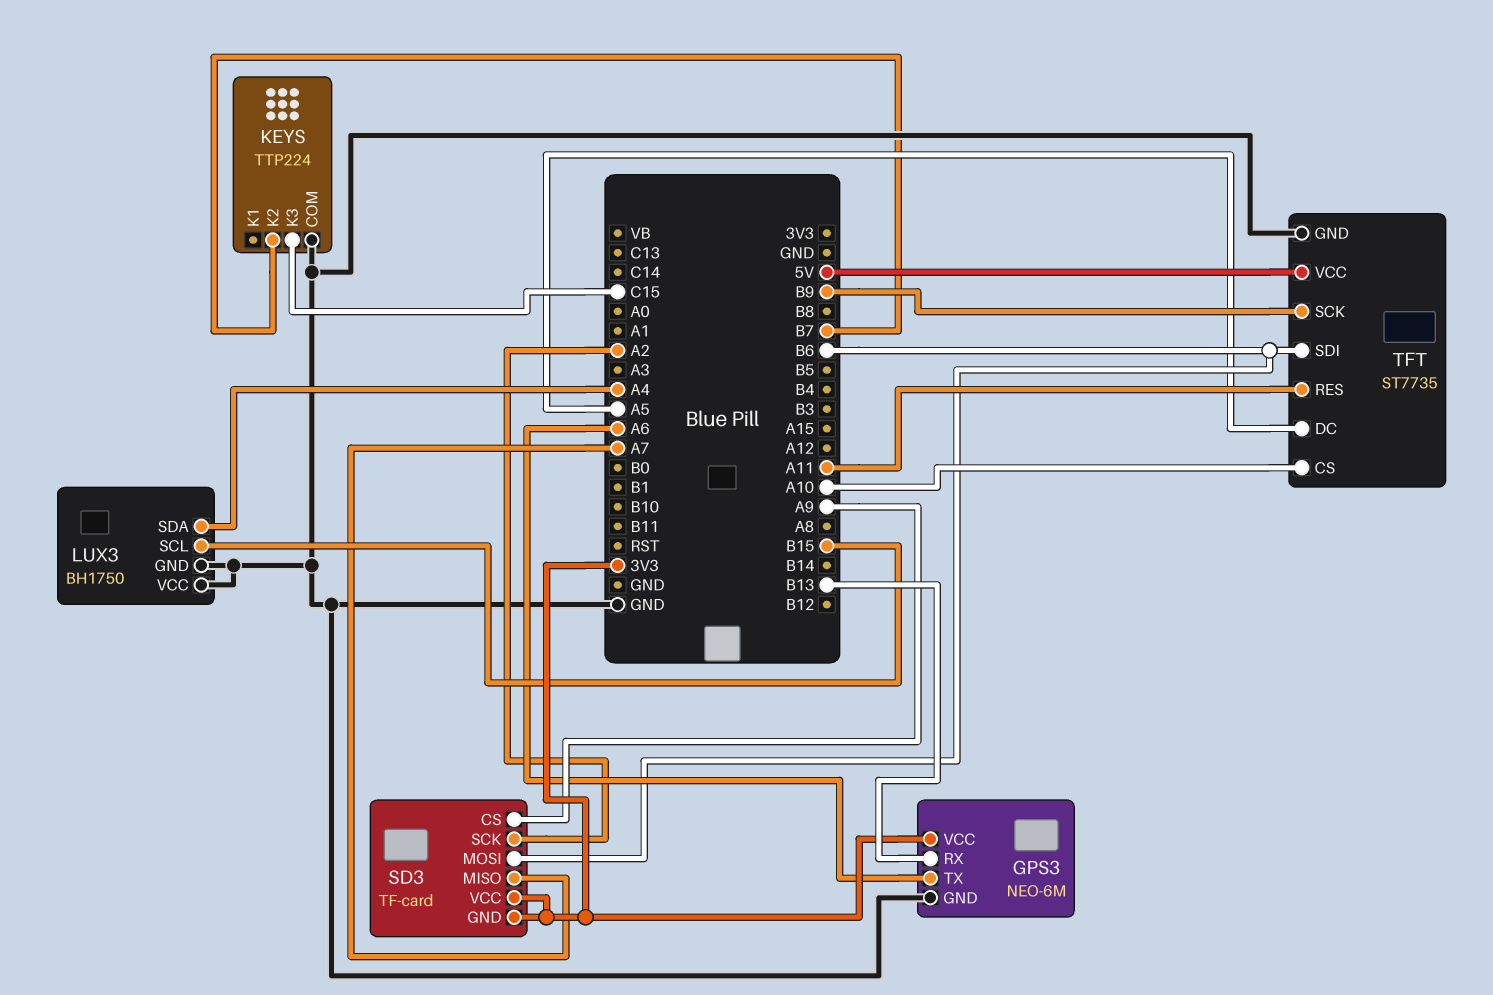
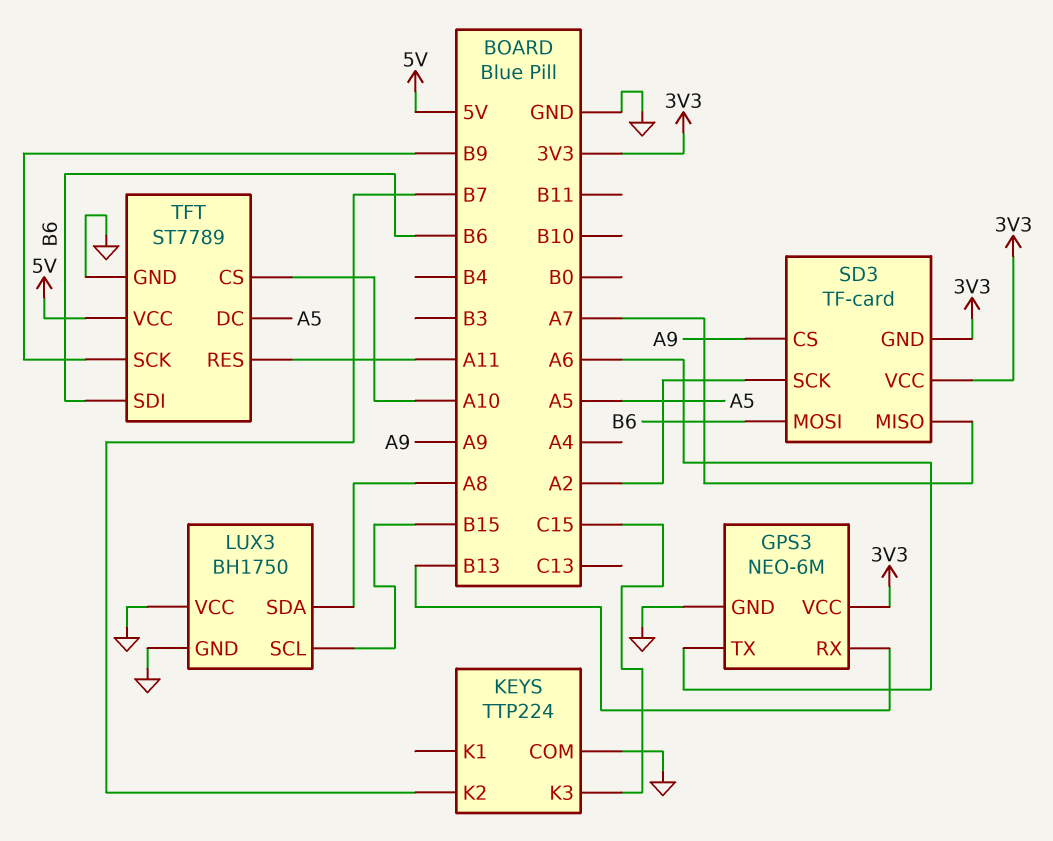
LUX3 pin SDA: A4 -> A8
TFT: ST7735 -> ST7789

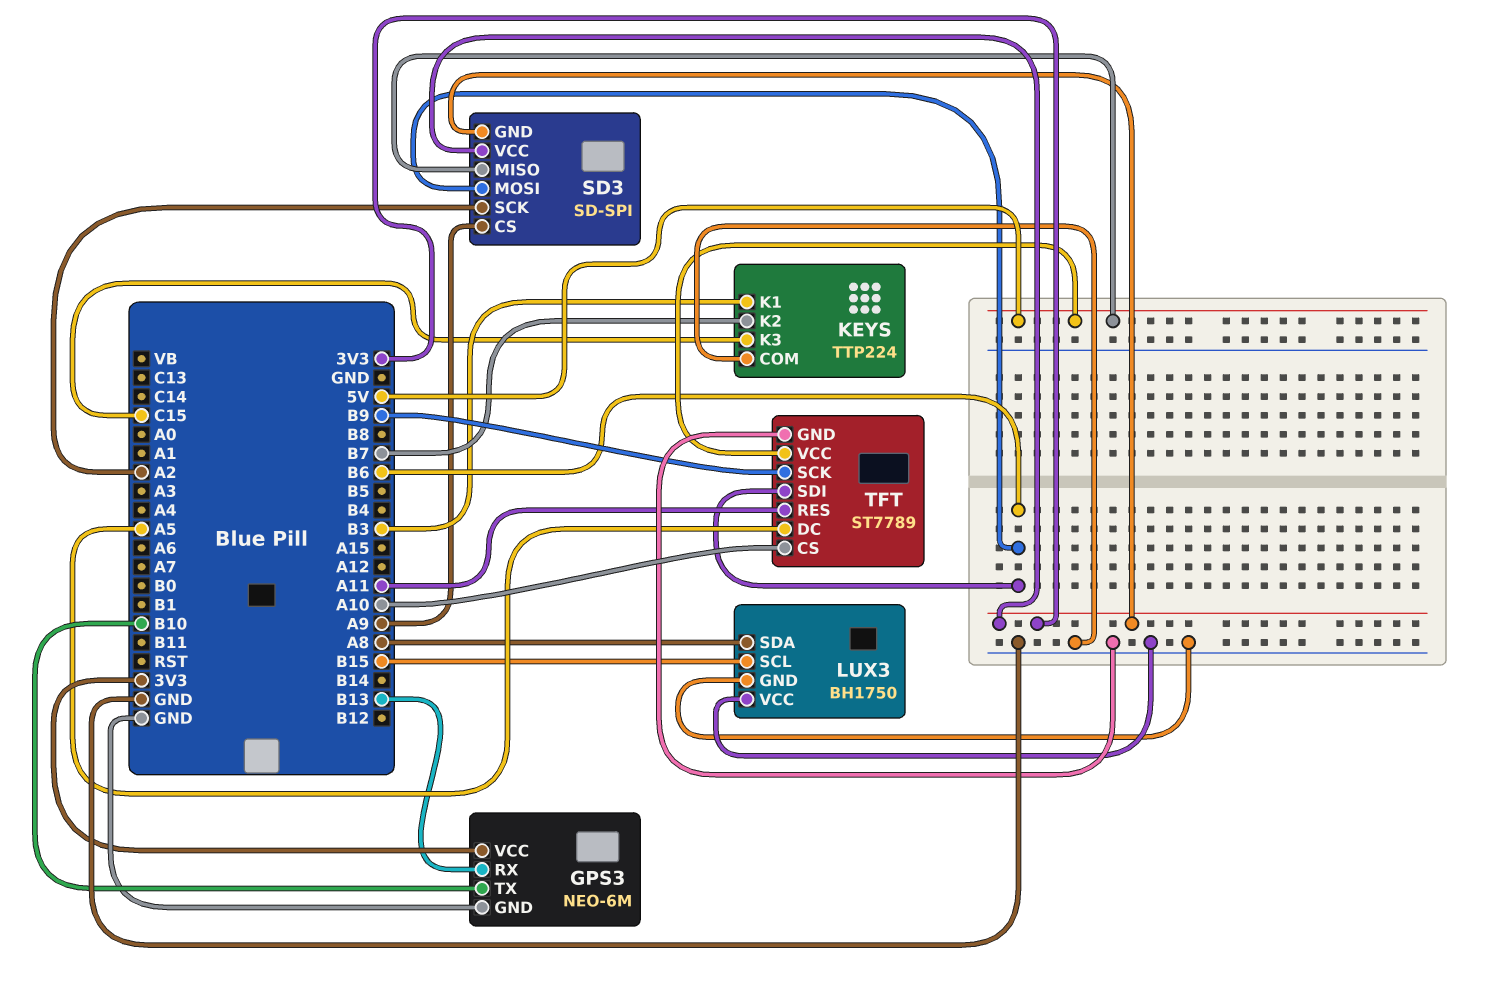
GPS3 pin TX: A6 -> B10
KEYS pin K1: none -> B3
SD3: TF-card -> SD-SPI
SD3 pin MISO: A7 -> 5V

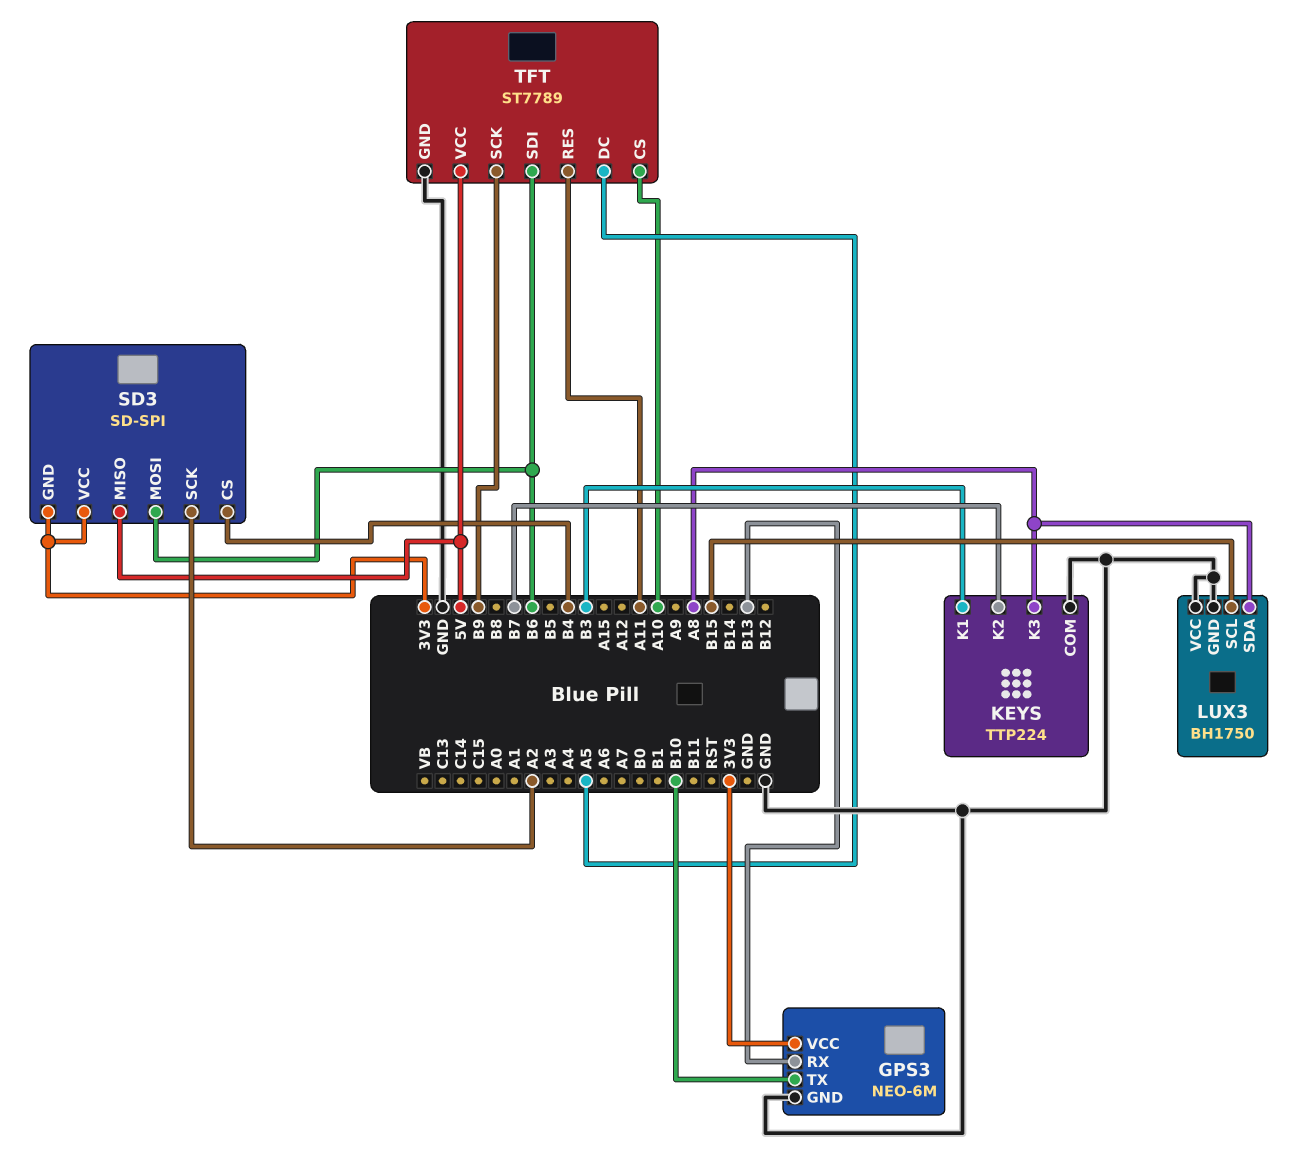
KEYS pin K3: C15 -> A8
SD3 pin CS: A9 -> B4

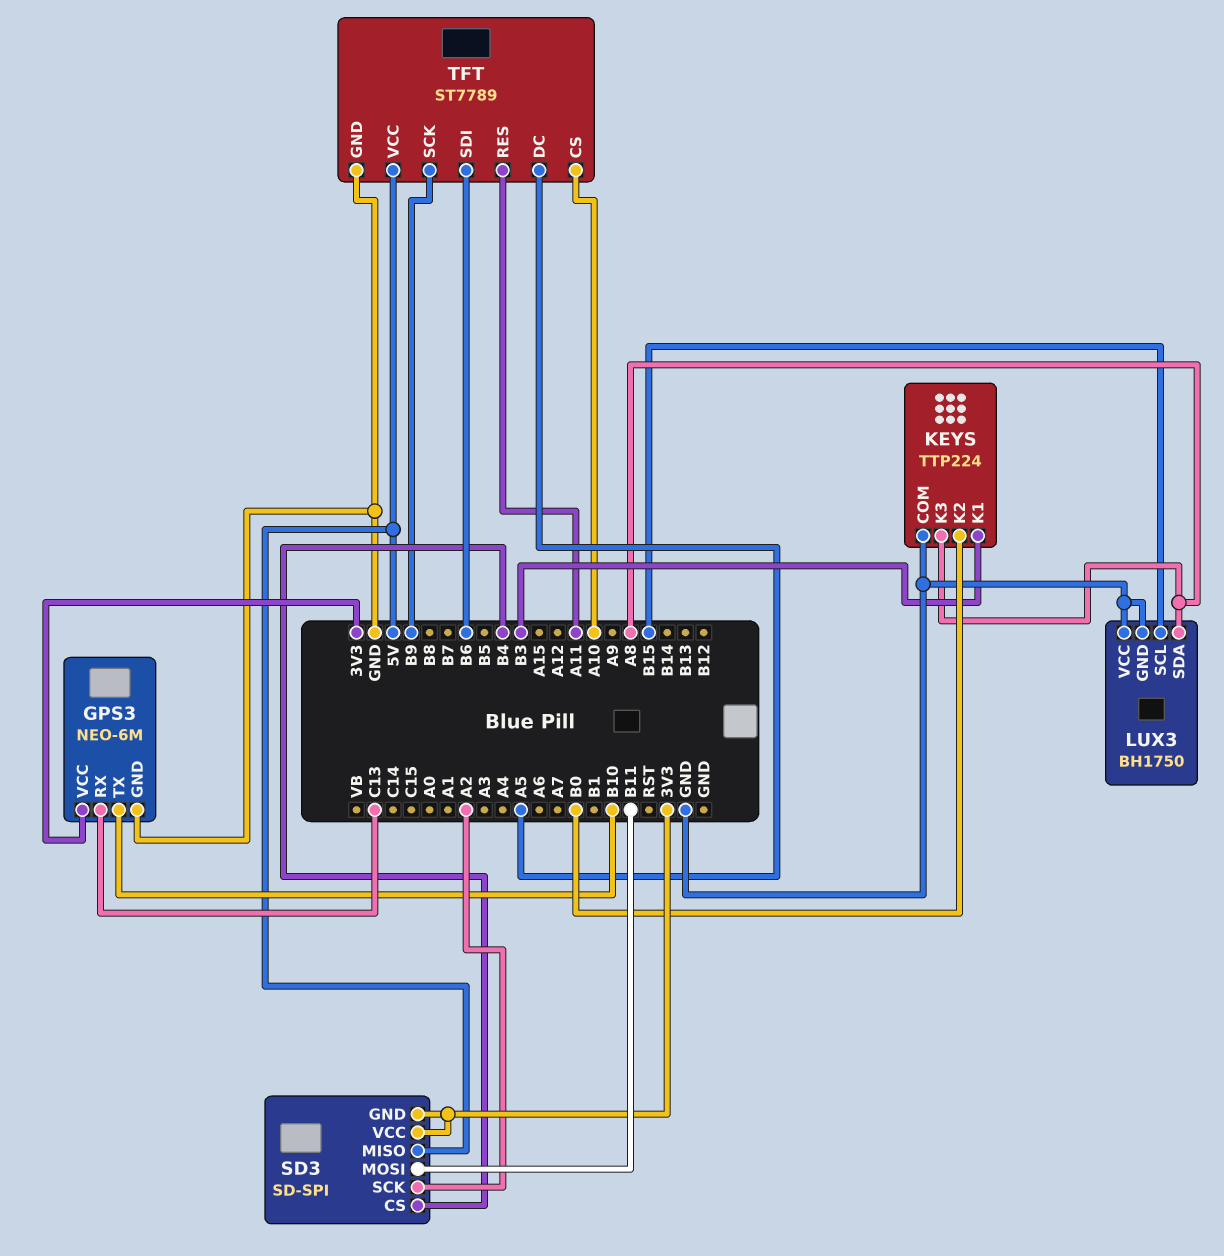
GPS3 pin RX: B13 -> C13
KEYS pin K2: B7 -> B0
SD3 pin MOSI: B6 -> B11

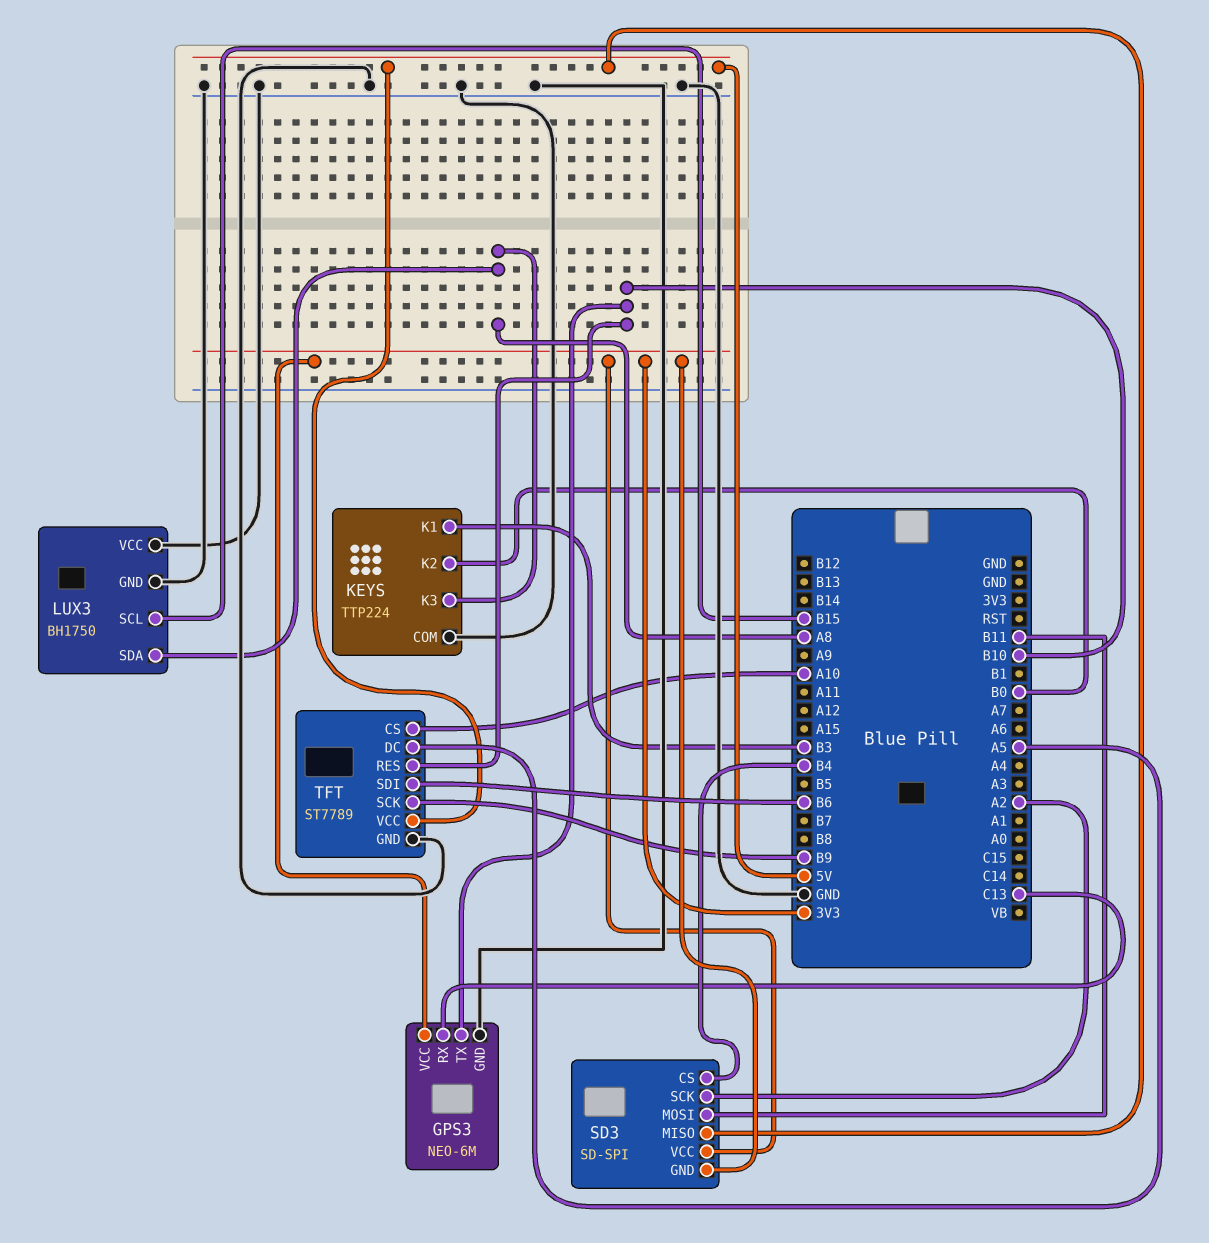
TFT pin RES: A11 -> B10

